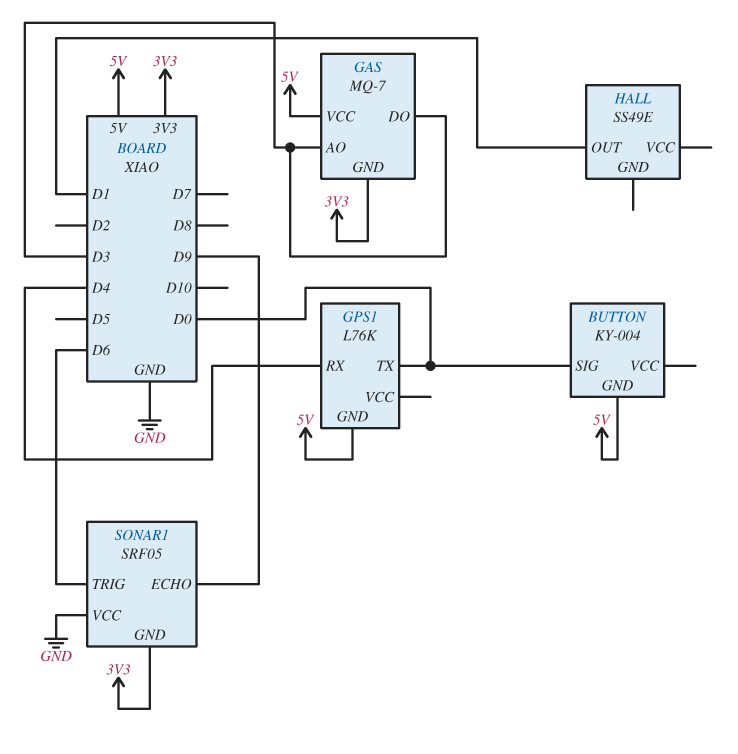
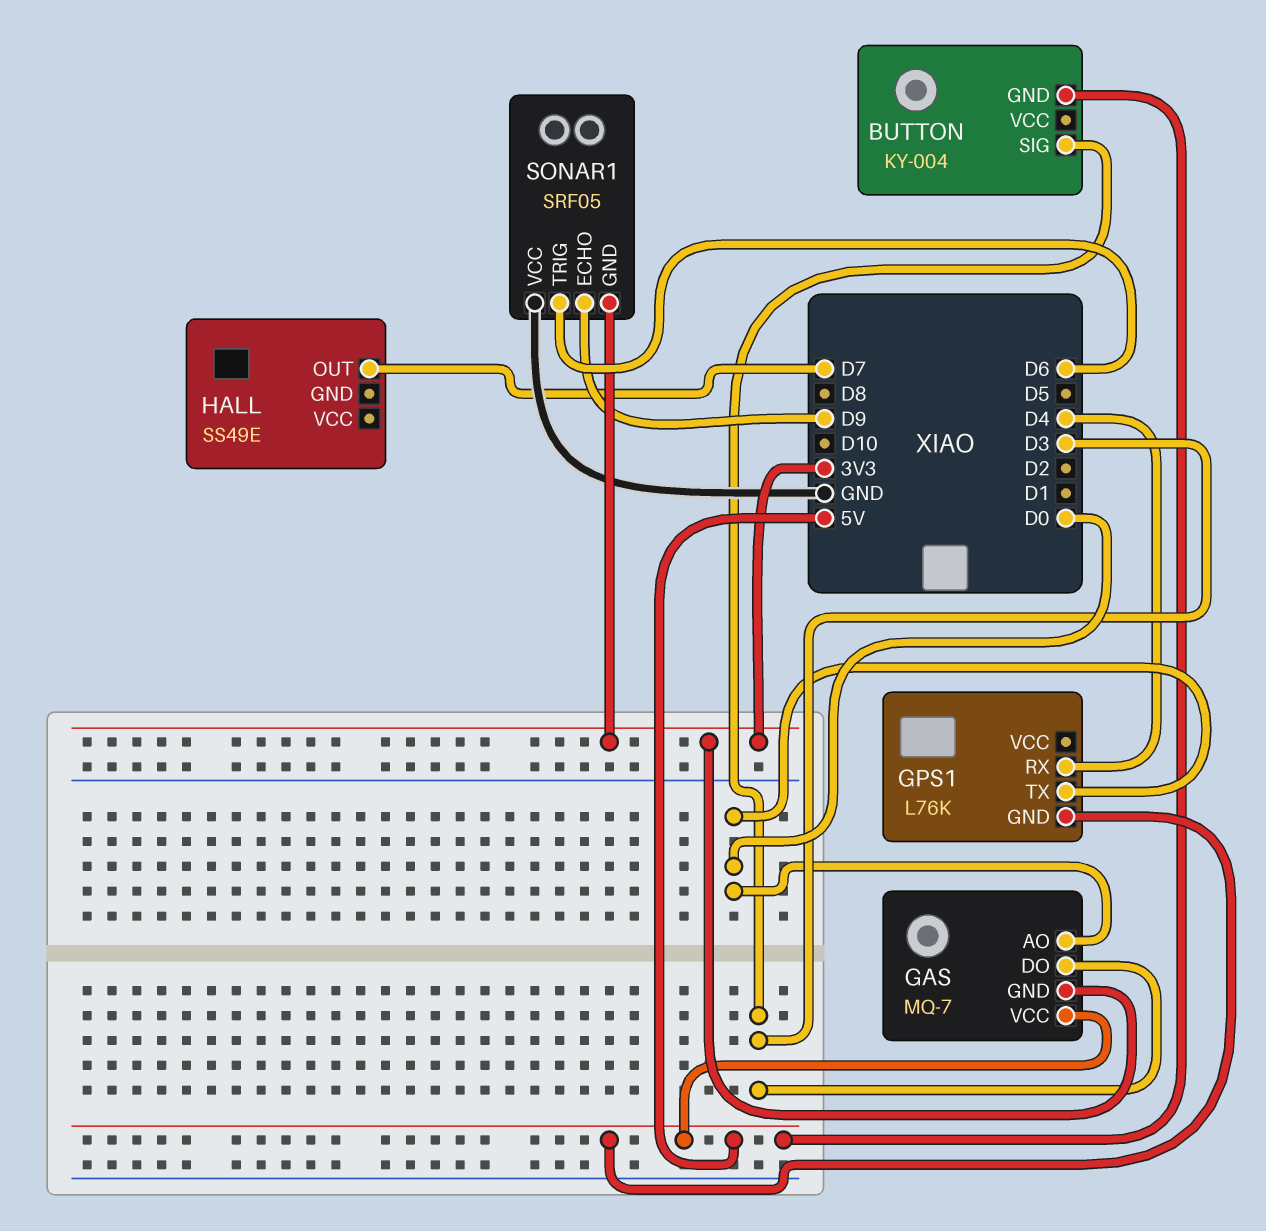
BUTTON pin SIG: D0 -> D3
GAS pin AO: D3 -> D0
HALL pin OUT: D1 -> D7

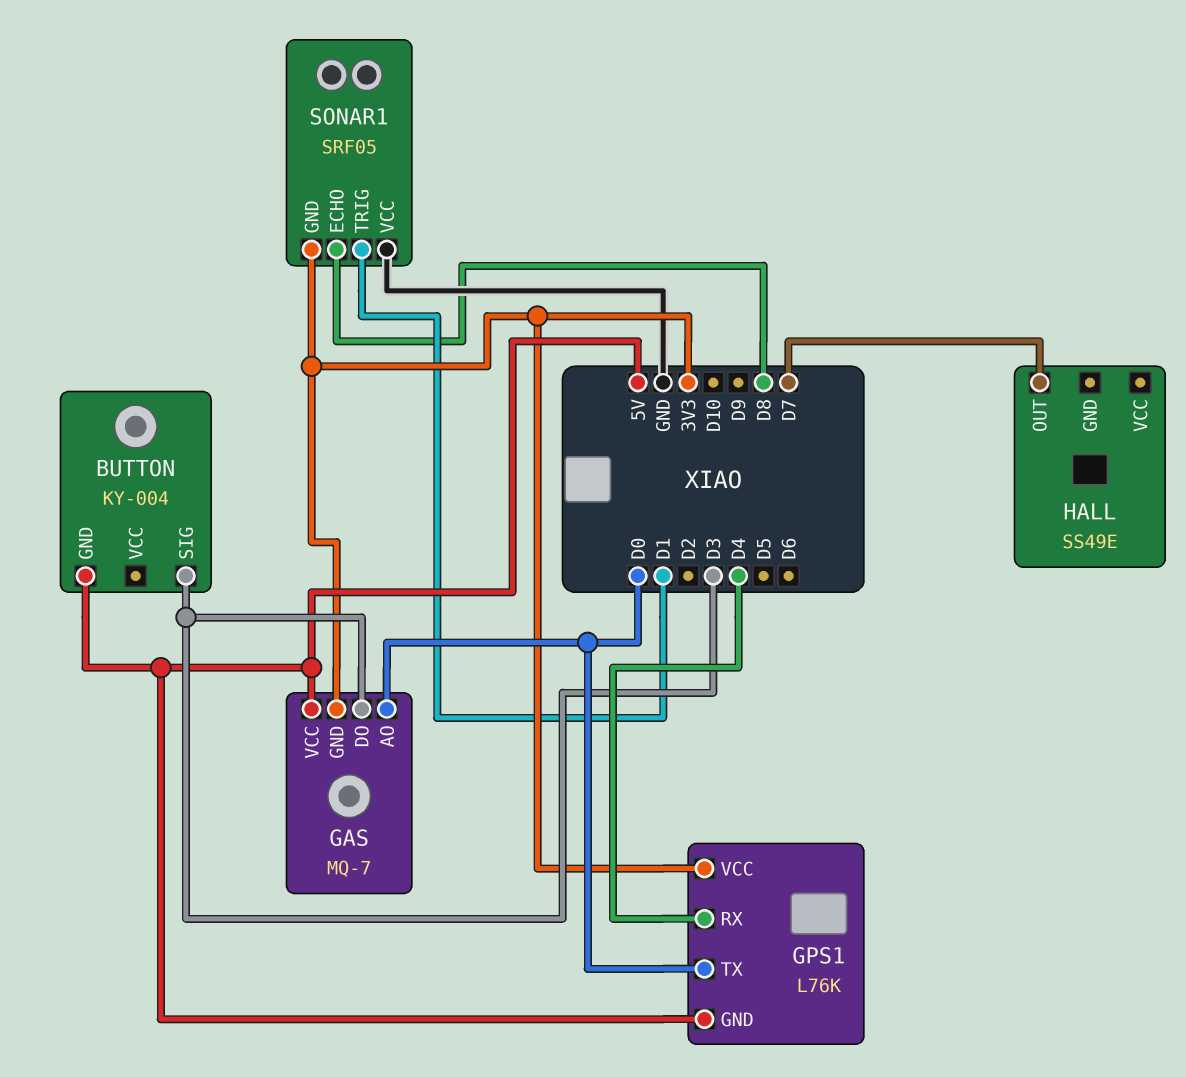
GPS1 pin VCC: none -> 3V3
SONAR1 pin ECHO: D9 -> D8
SONAR1 pin TRIG: D6 -> D1

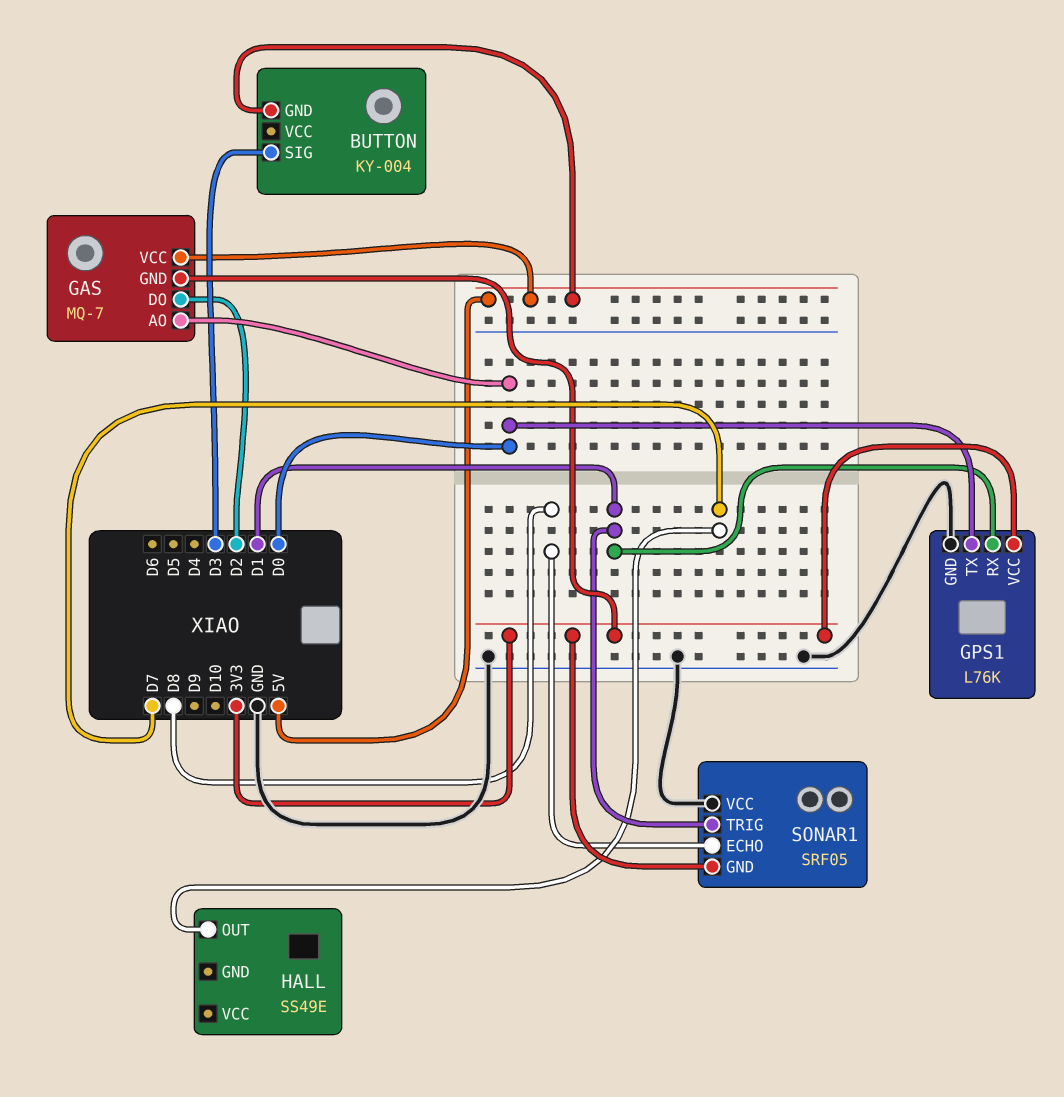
GAS pin DO: D3 -> D2
GPS1 pin GND: 5V -> GND
GPS1 pin RX: D4 -> D1

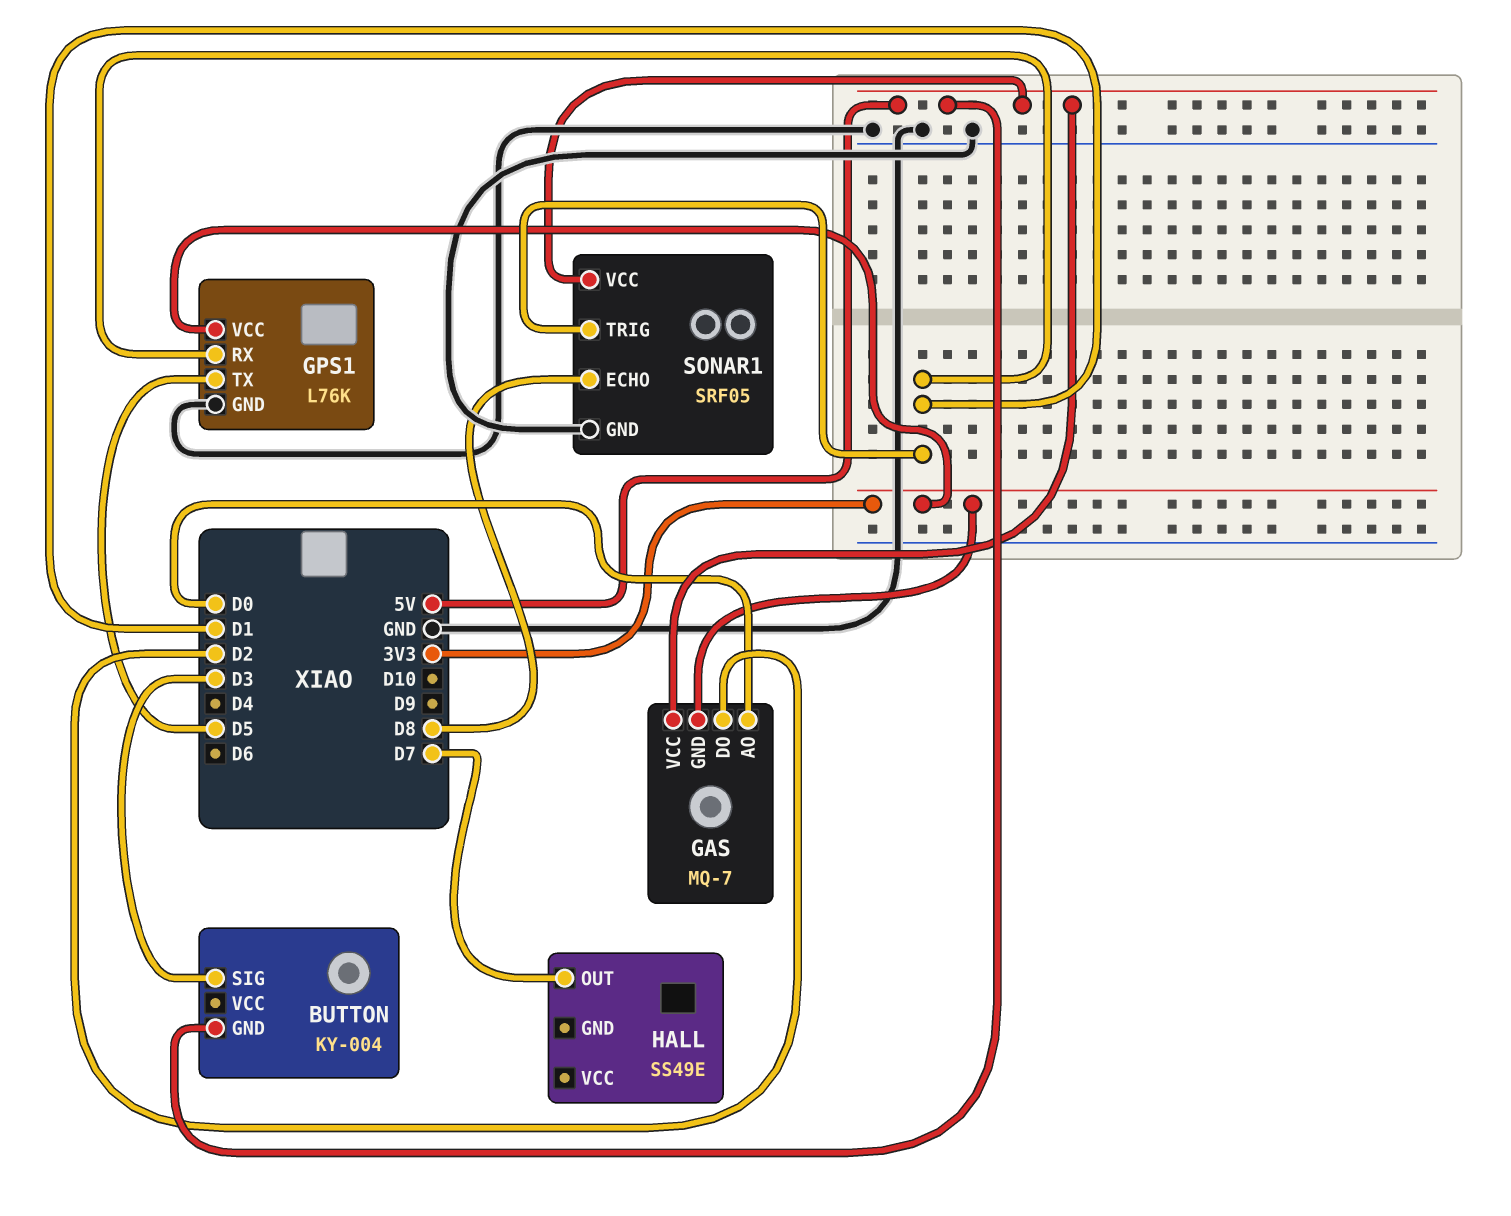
GPS1 pin TX: D0 -> D5
SONAR1 pin GND: 3V3 -> GND
SONAR1 pin VCC: GND -> 5V

